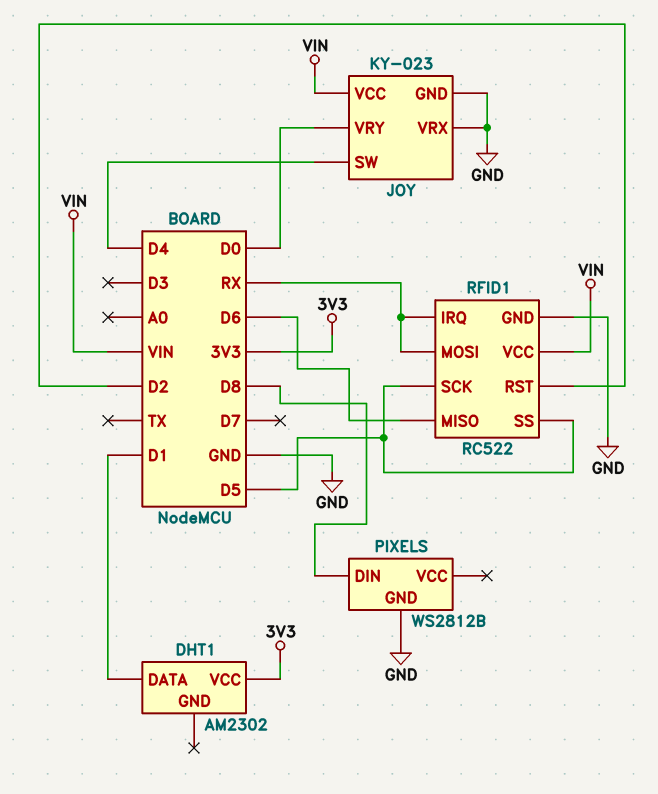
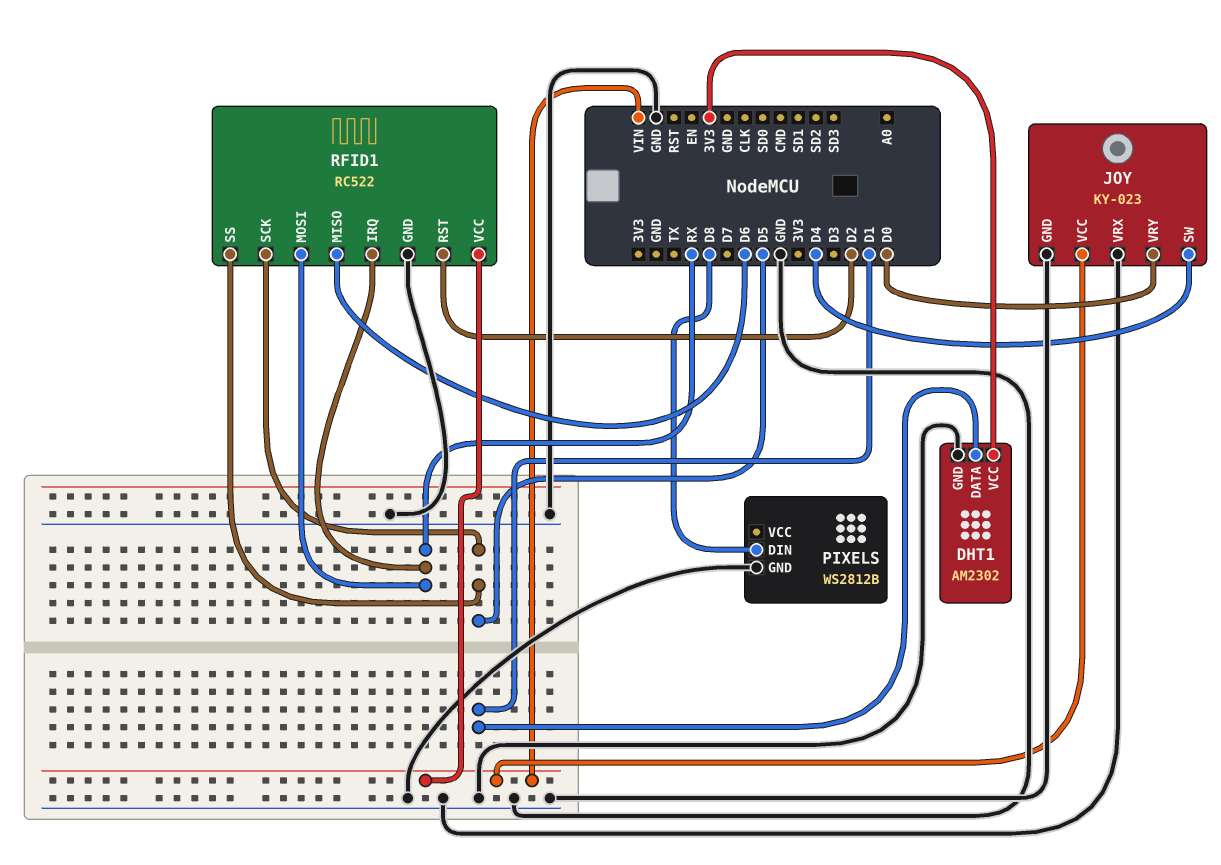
DHT1 pin GND: none -> GND

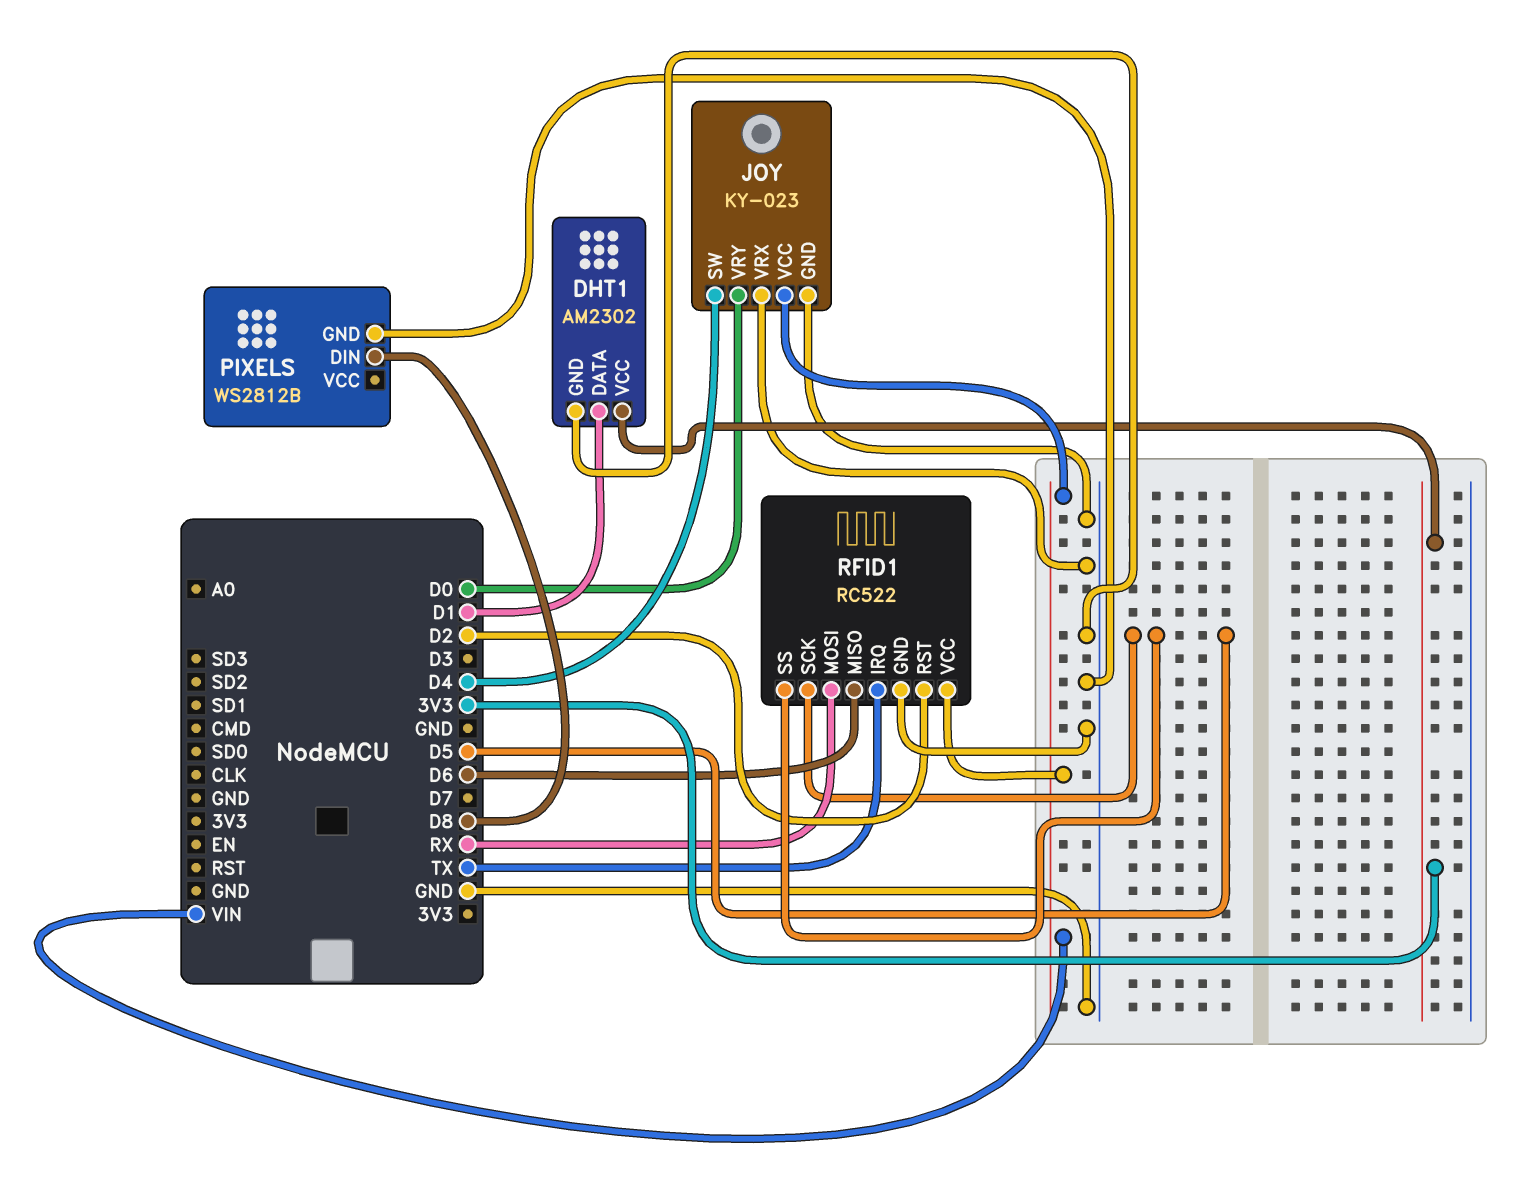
RFID1 pin IRQ: RX -> TX

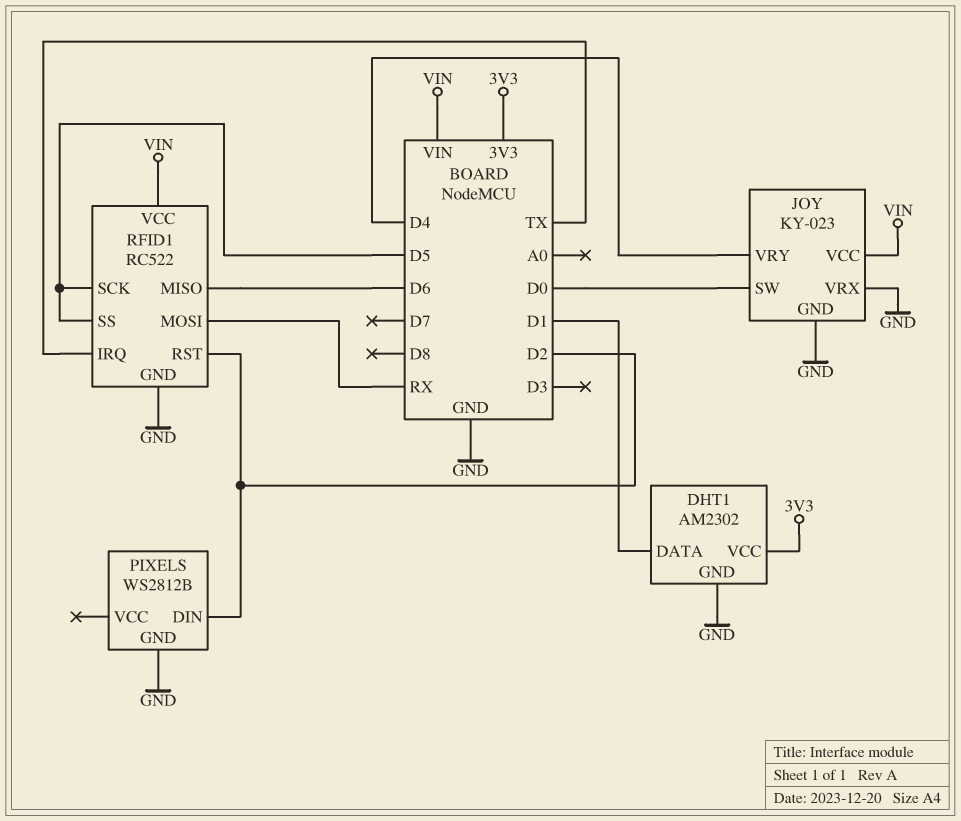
JOY pin SW: D4 -> D0
JOY pin VRY: D0 -> D4
PIXELS pin DIN: D8 -> D2

